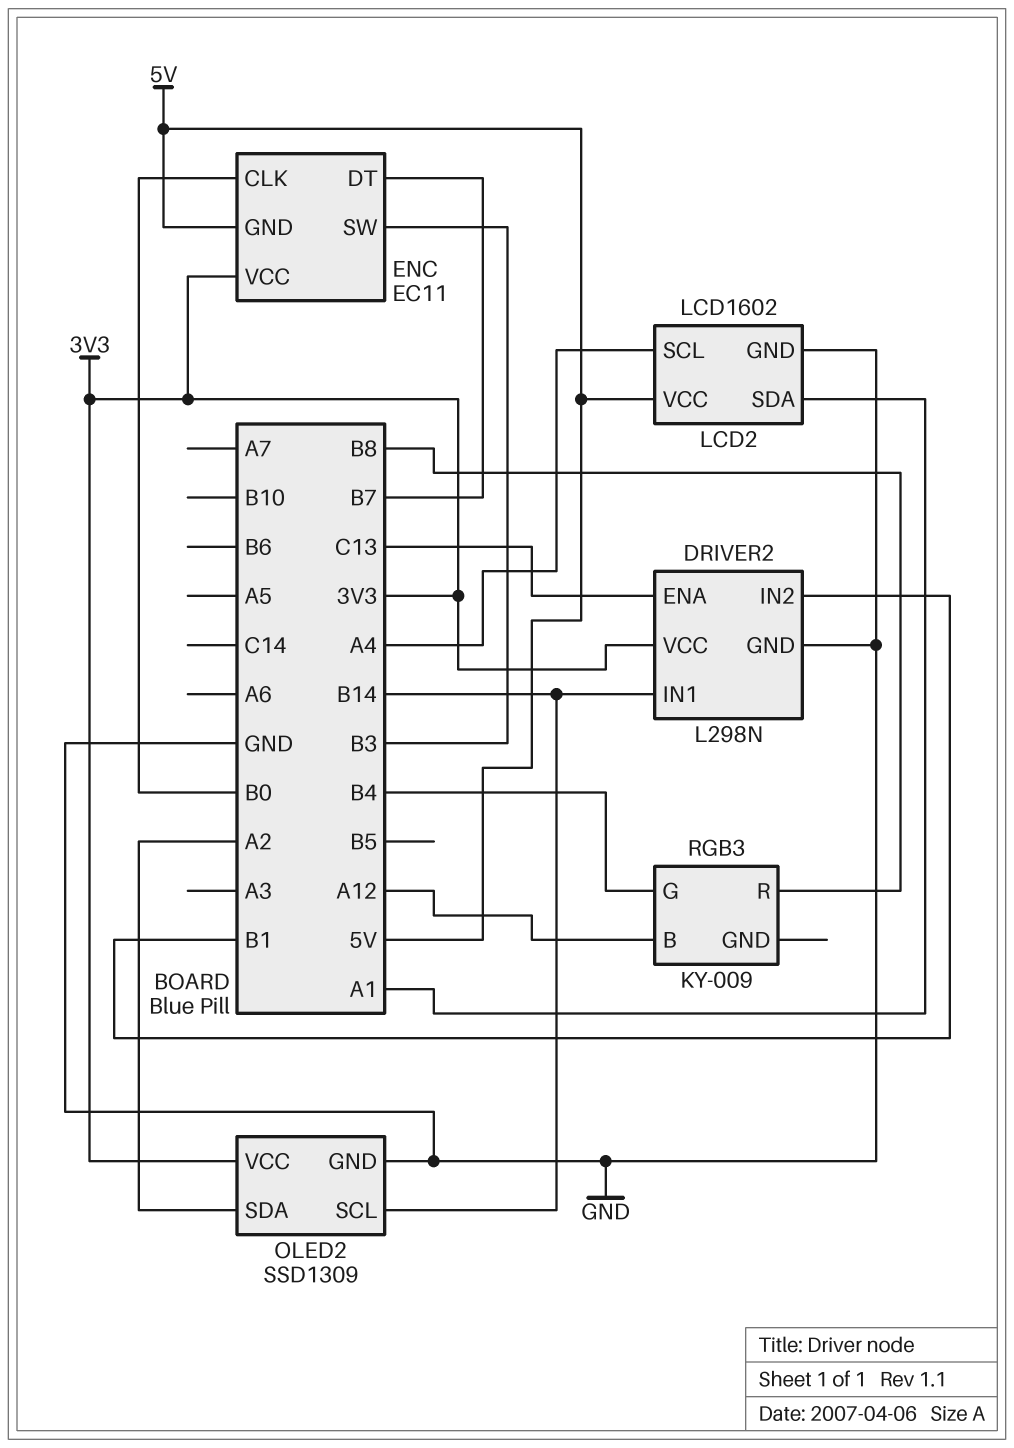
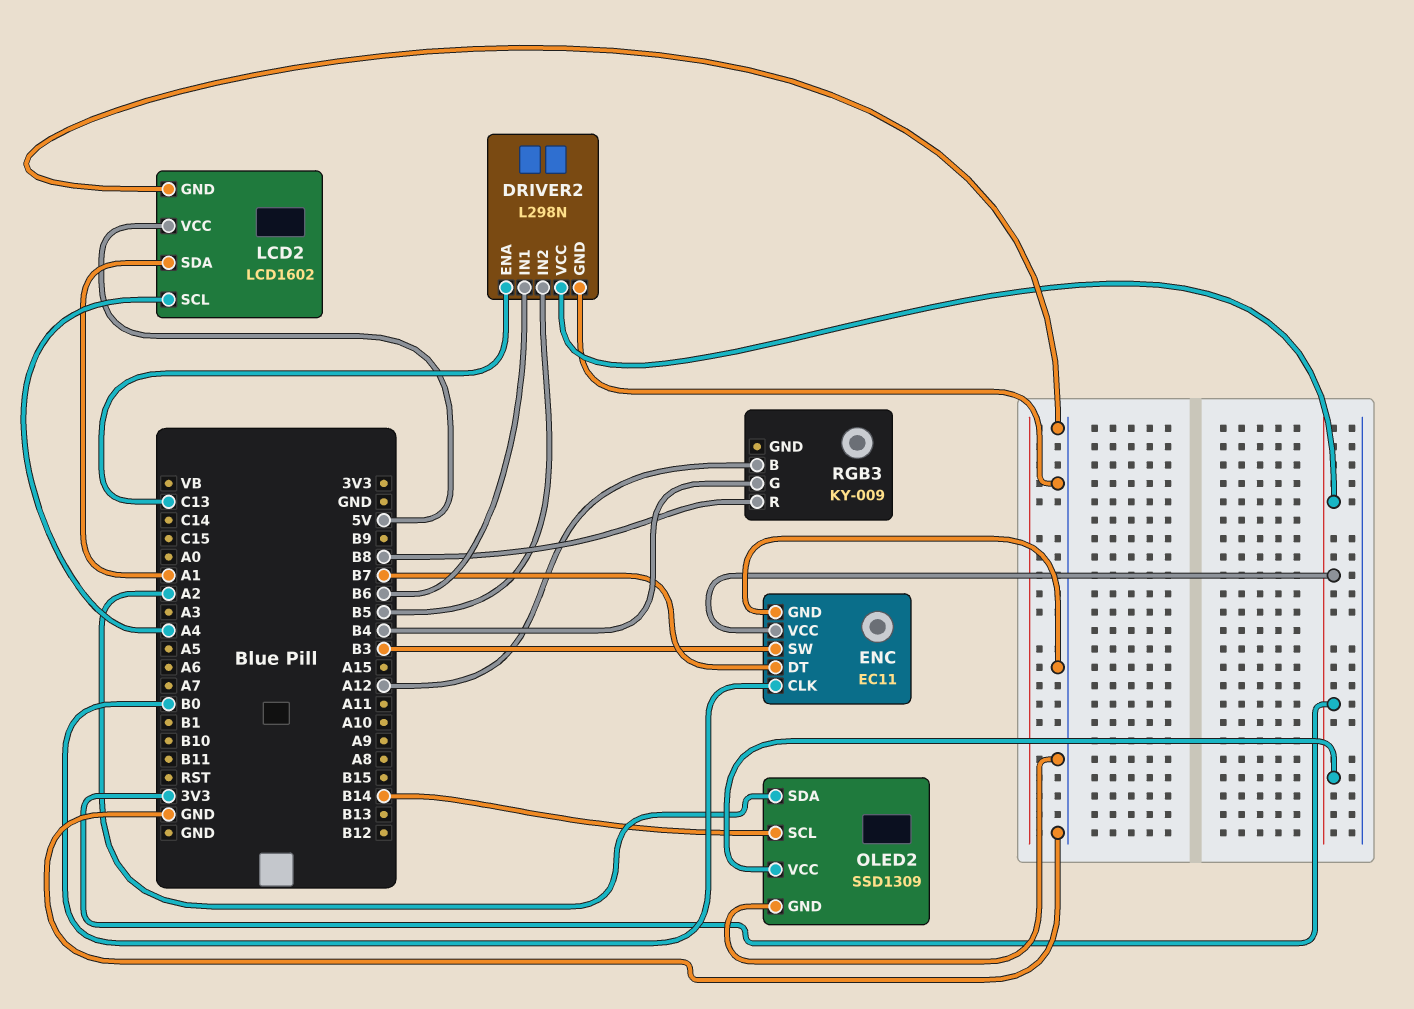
DRIVER2 pin IN1: B14 -> B6
DRIVER2 pin IN2: B1 -> B5
ENC pin GND: 5V -> GND

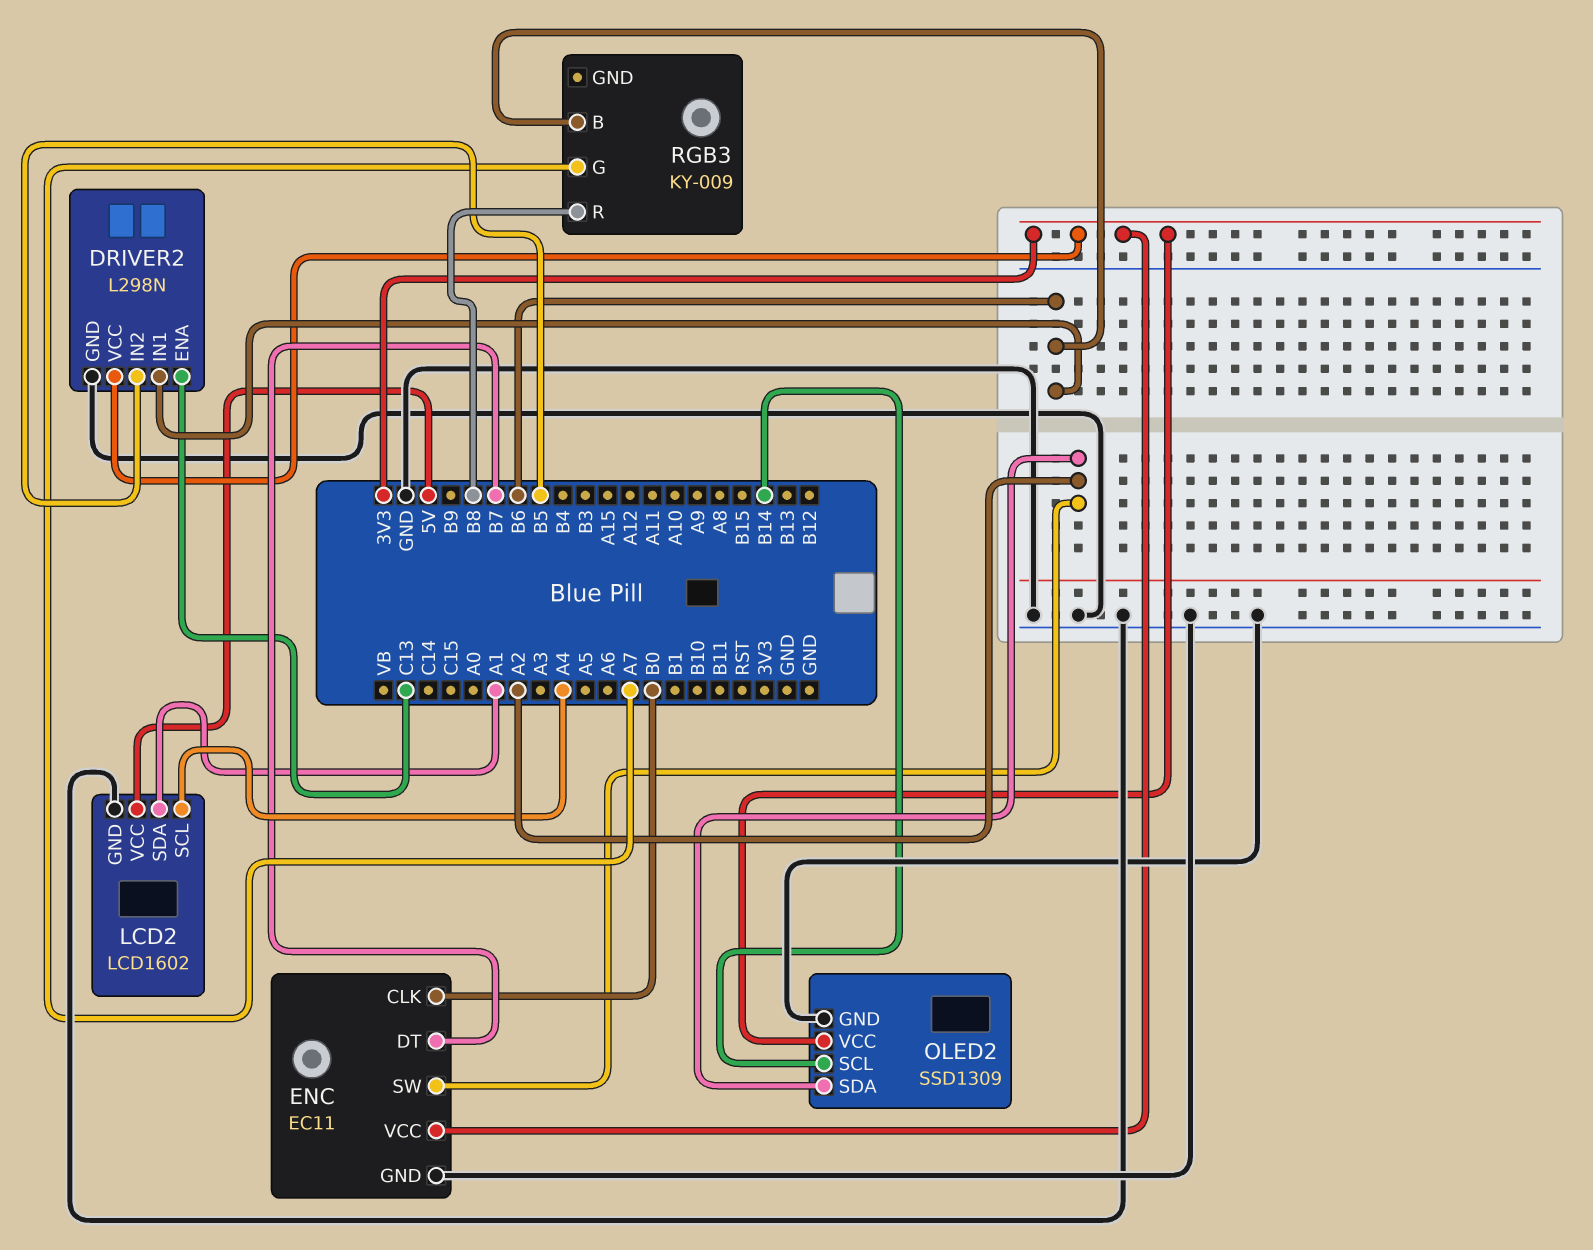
ENC pin SW: B3 -> A2
RGB3 pin B: A12 -> B6
RGB3 pin G: B4 -> A7

